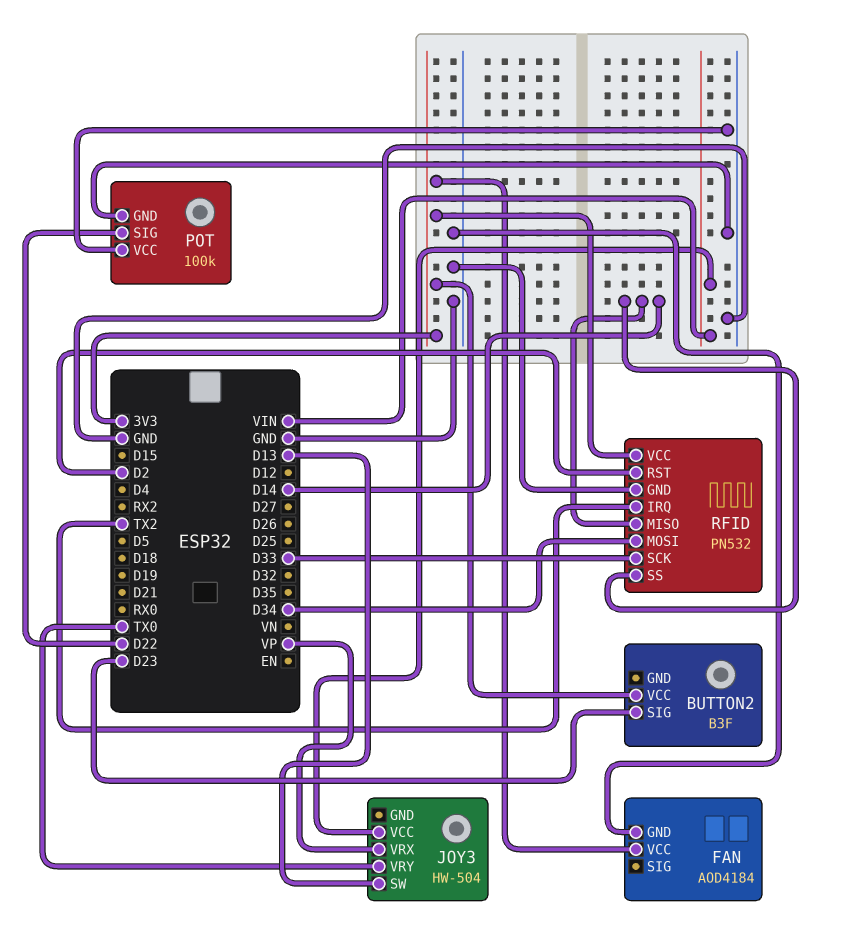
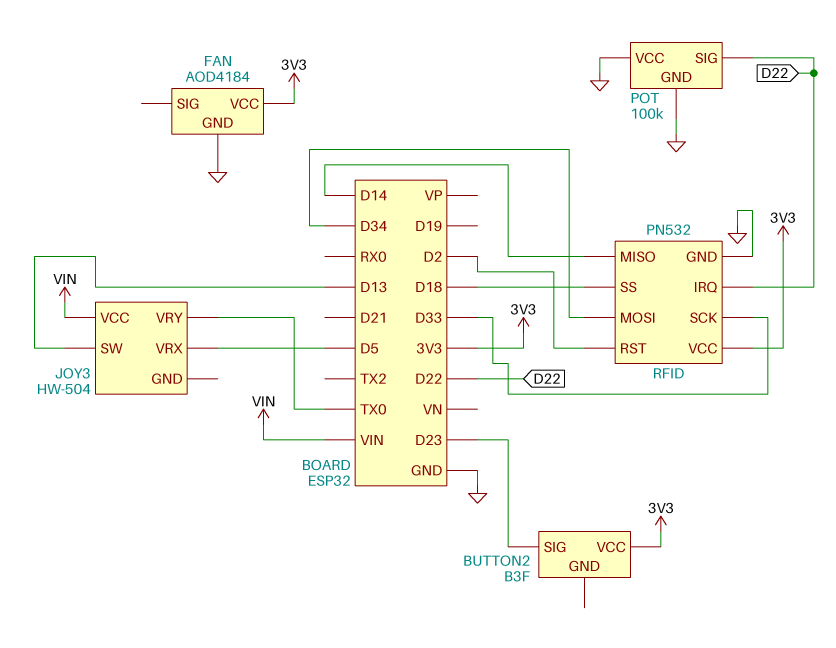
JOY3 pin VRX: VP -> D5
RFID pin IRQ: TX2 -> D22
RFID pin SS: D14 -> D18

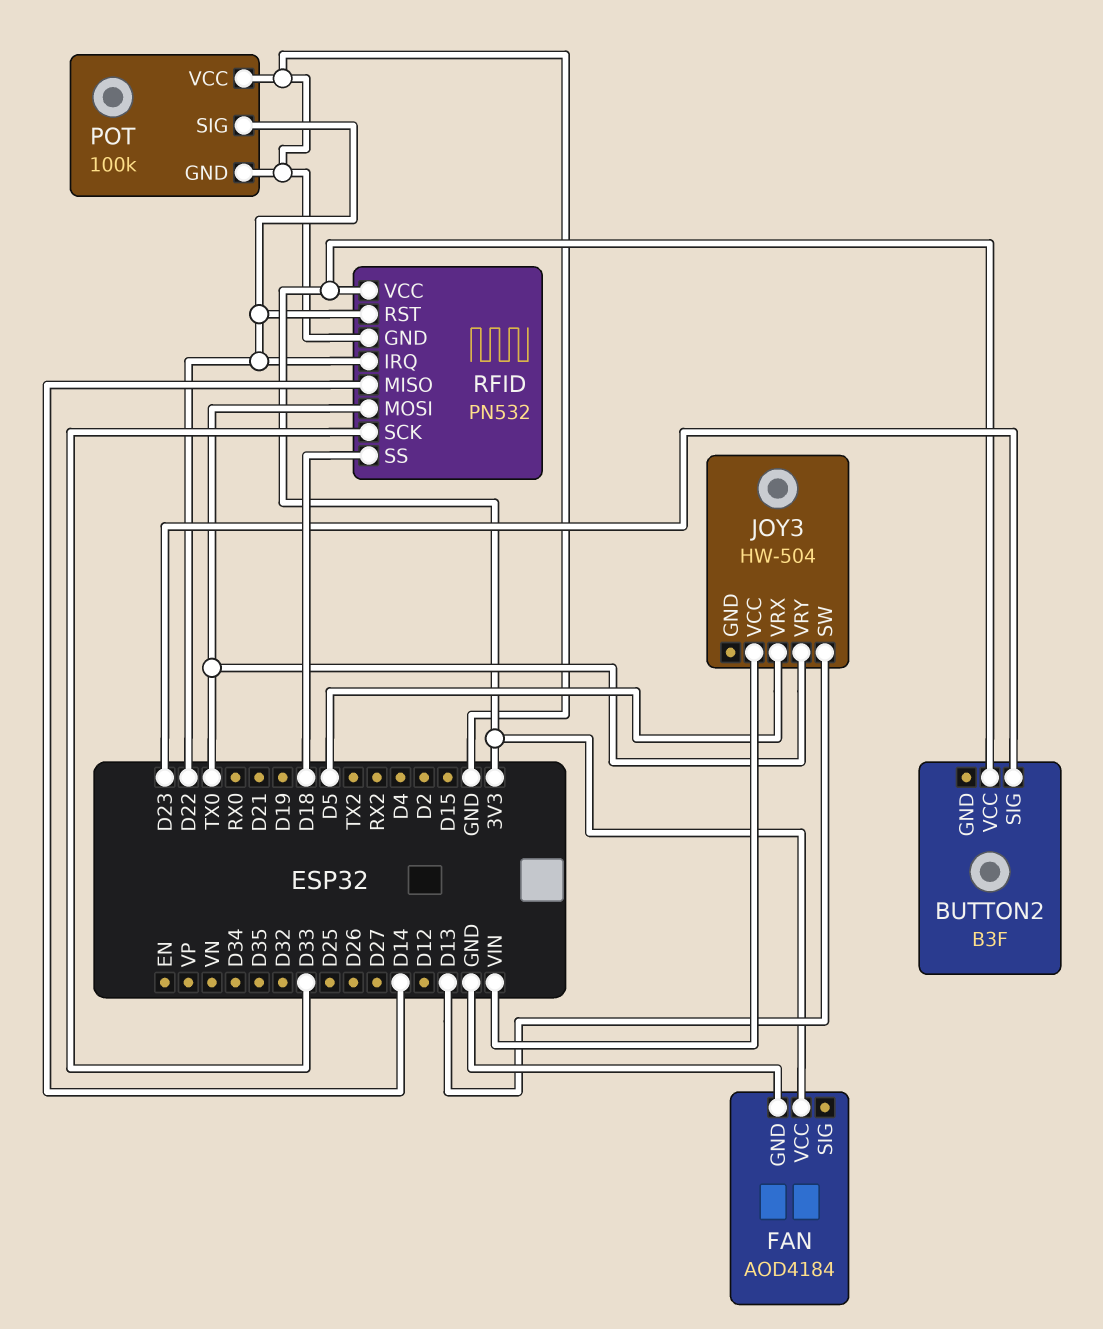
RFID pin MOSI: D34 -> TX0
RFID pin RST: D2 -> D22

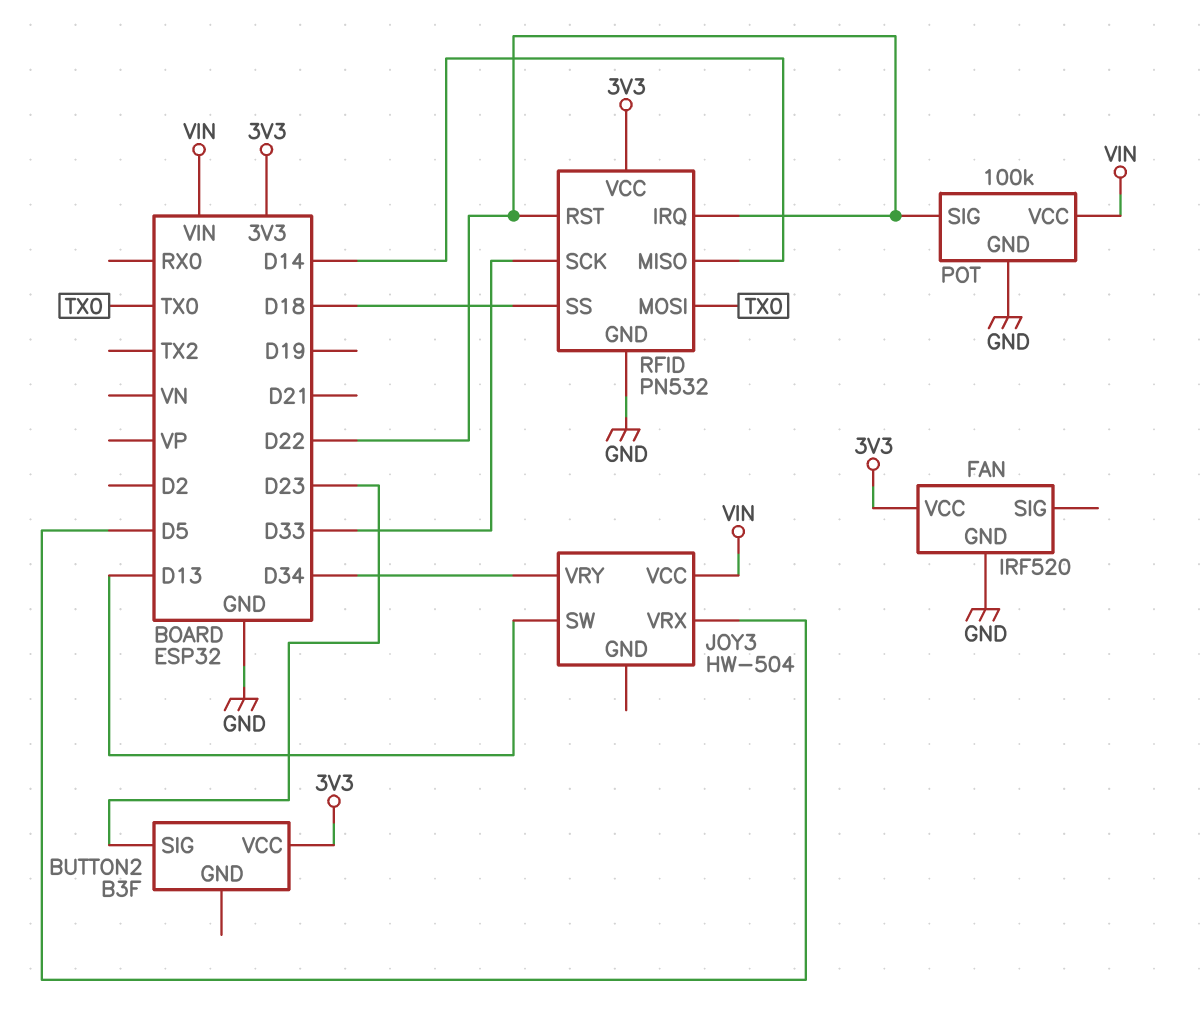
FAN: AOD4184 -> IRF520
JOY3 pin VRY: TX0 -> D34
POT pin VCC: GND -> VIN

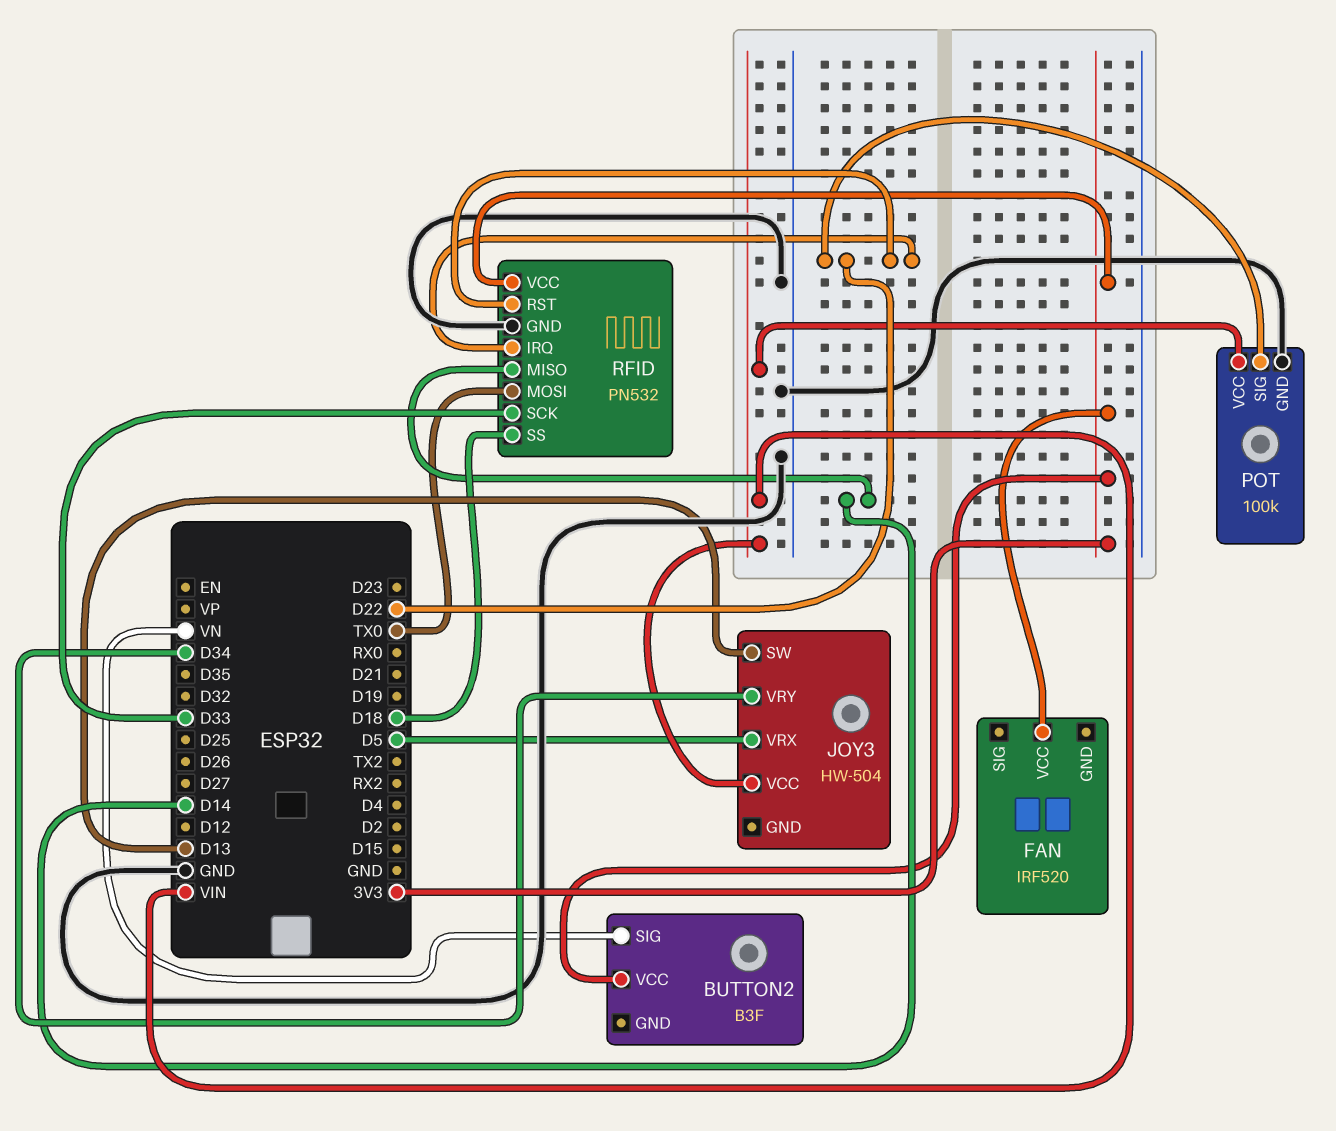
BUTTON2 pin SIG: D23 -> VN
FAN pin GND: GND -> none

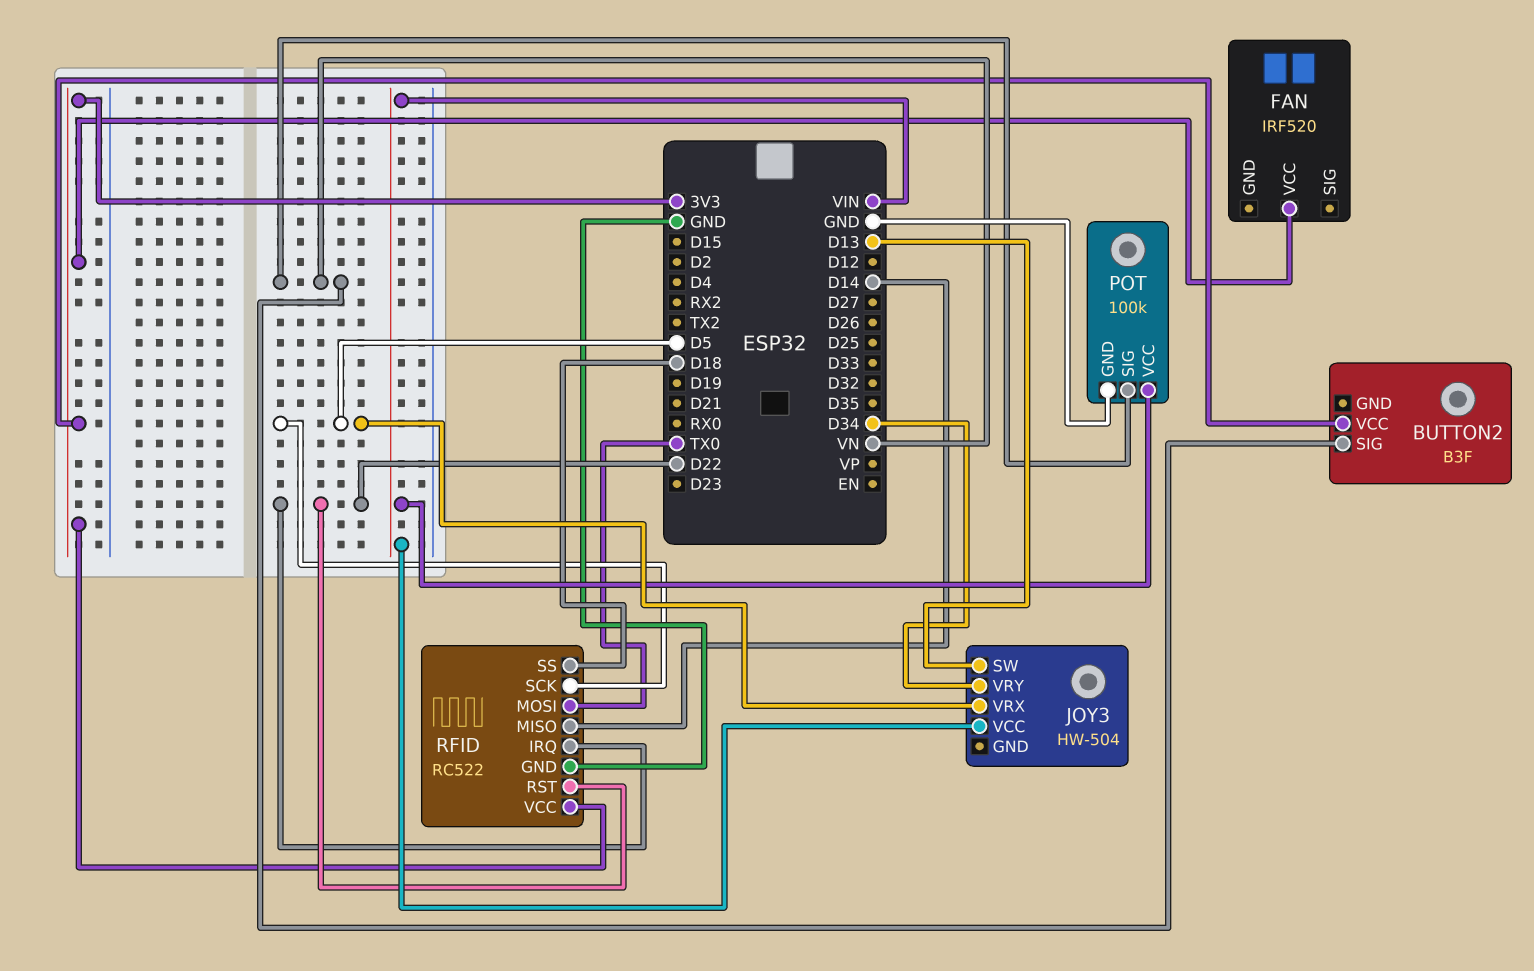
POT pin SIG: D22 -> VN
RFID: PN532 -> RC522
RFID pin SCK: D33 -> D5

